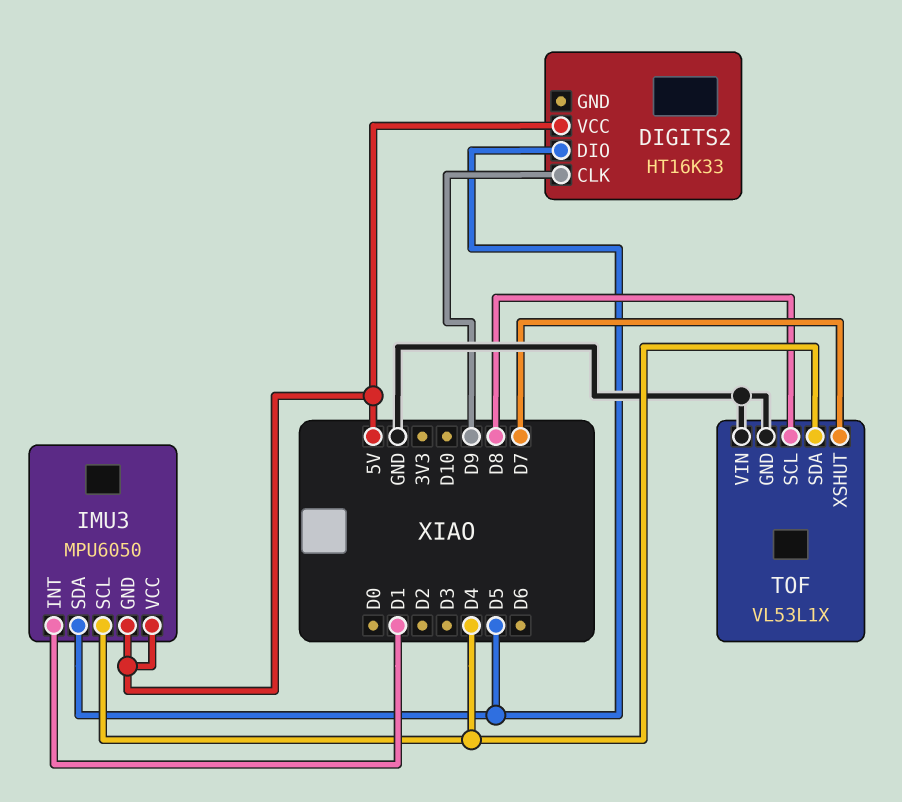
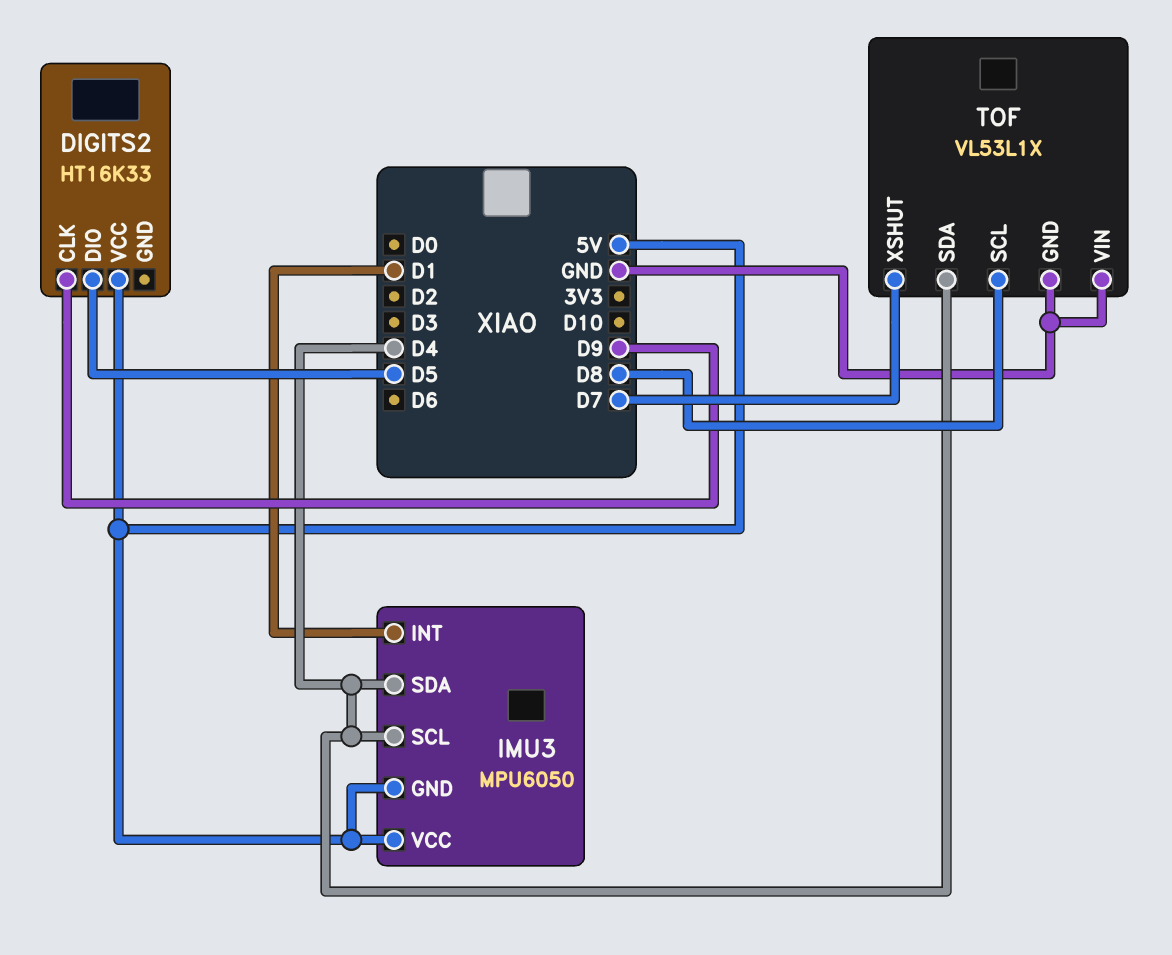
IMU3 pin SDA: D5 -> D4

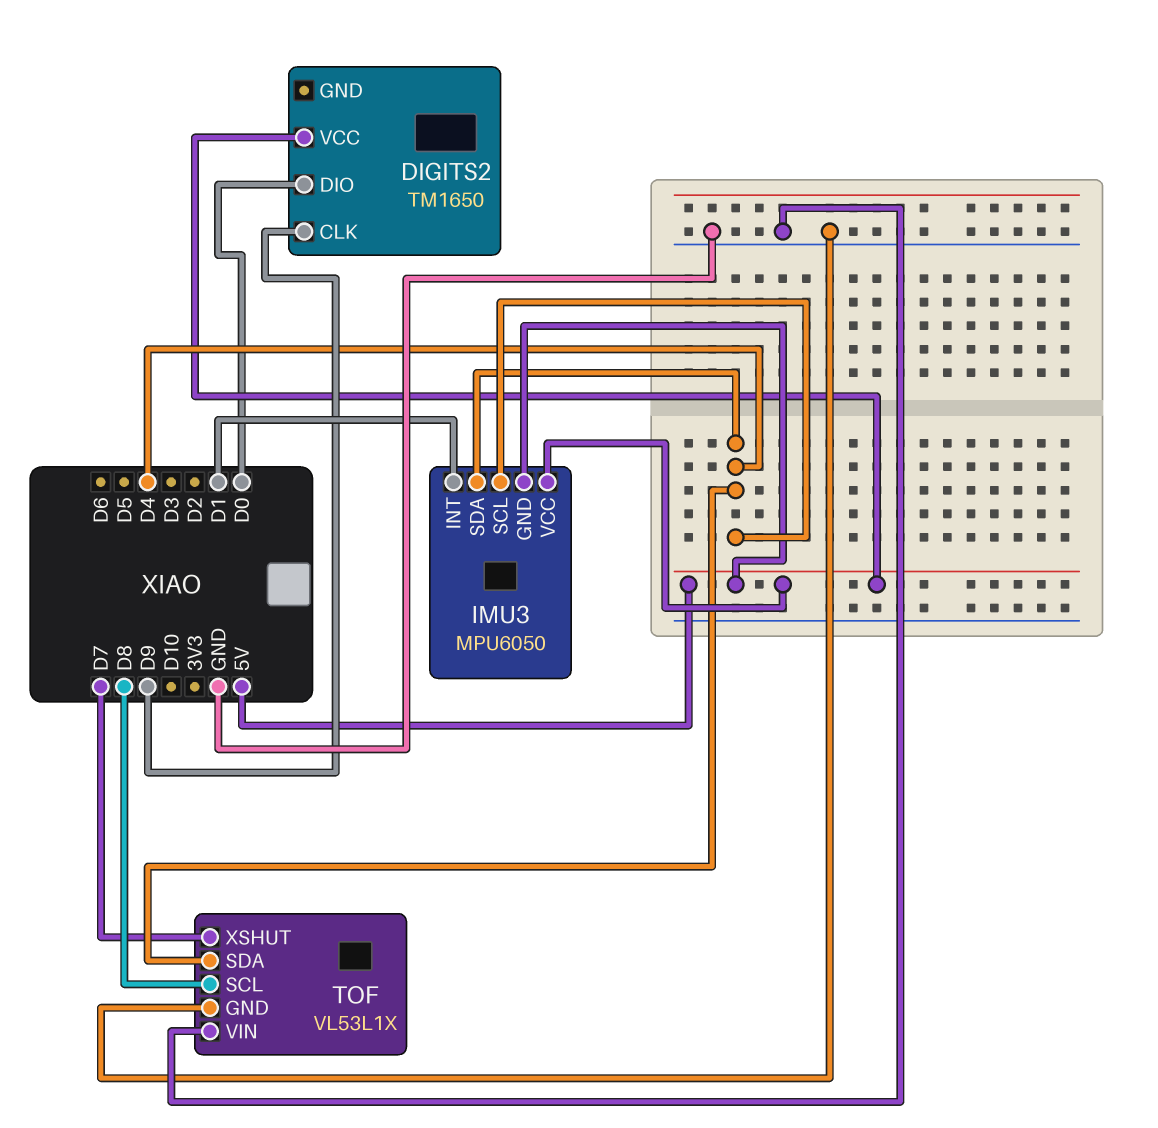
DIGITS2: HT16K33 -> TM1650
DIGITS2 pin DIO: D5 -> D0

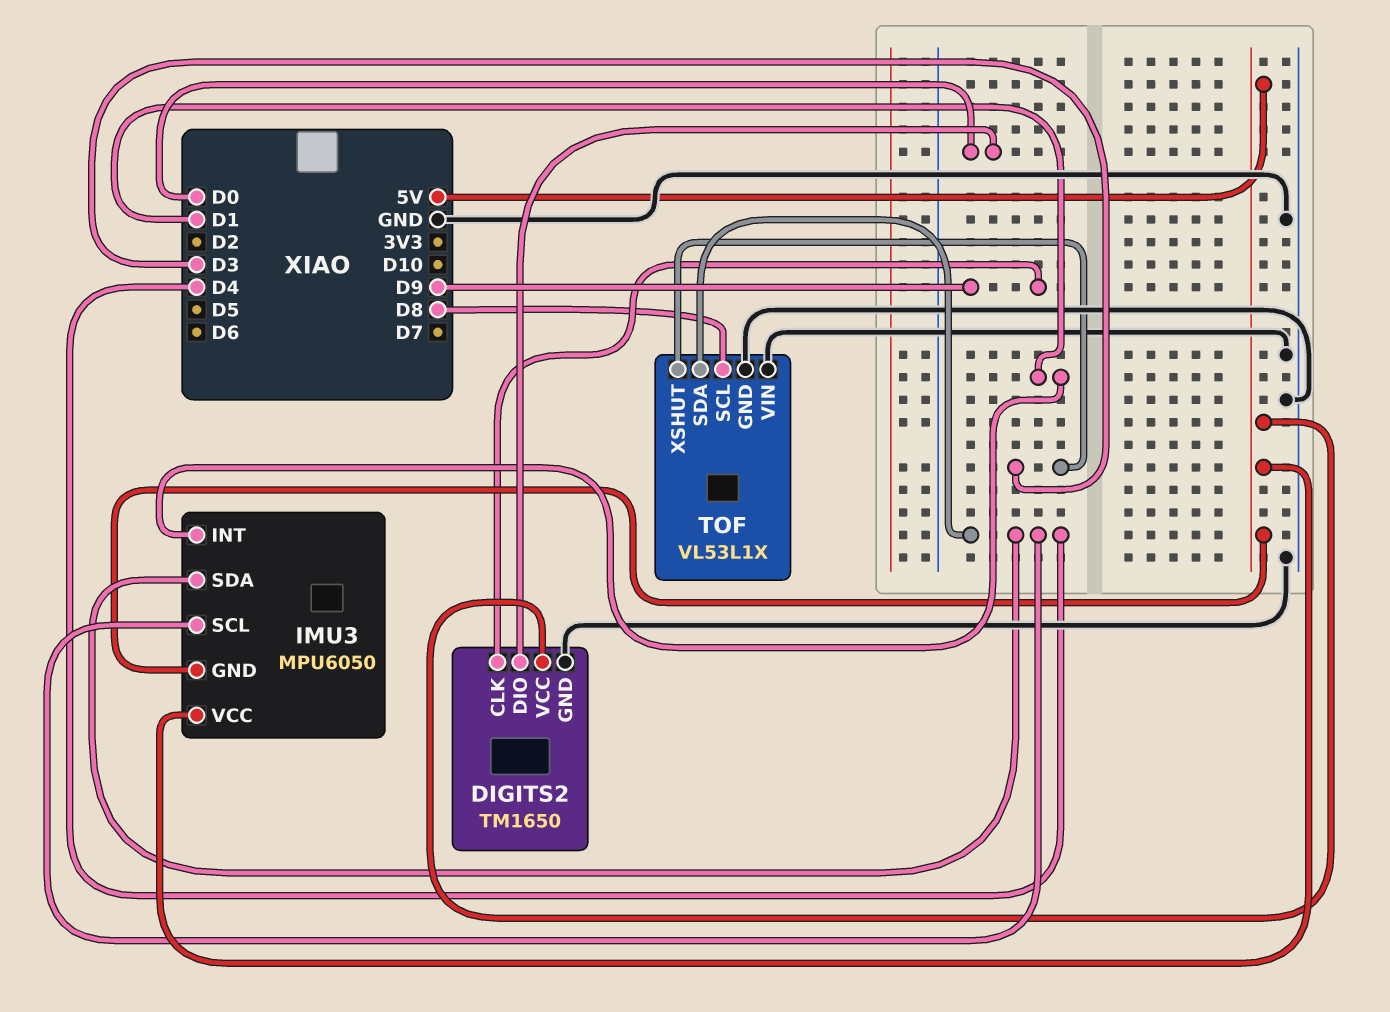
DIGITS2 pin GND: none -> GND
TOF pin XSHUT: D7 -> D3

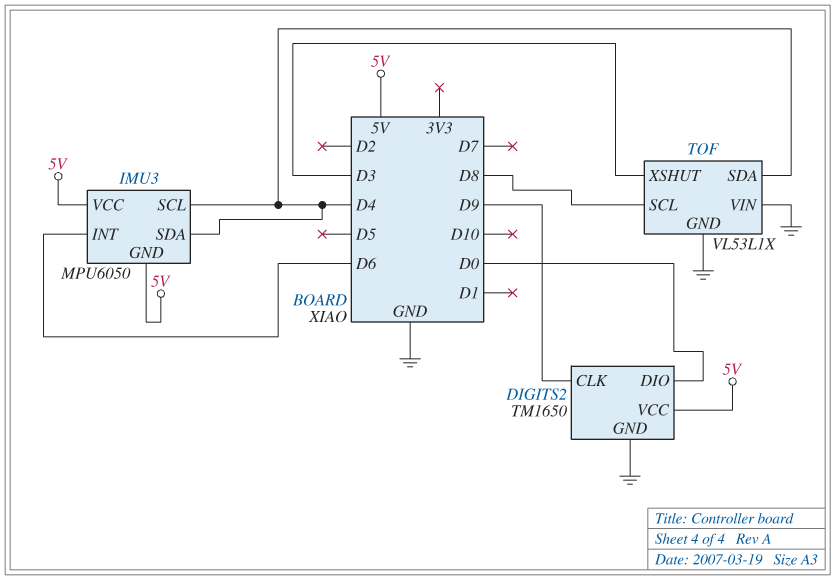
IMU3 pin INT: D1 -> D6

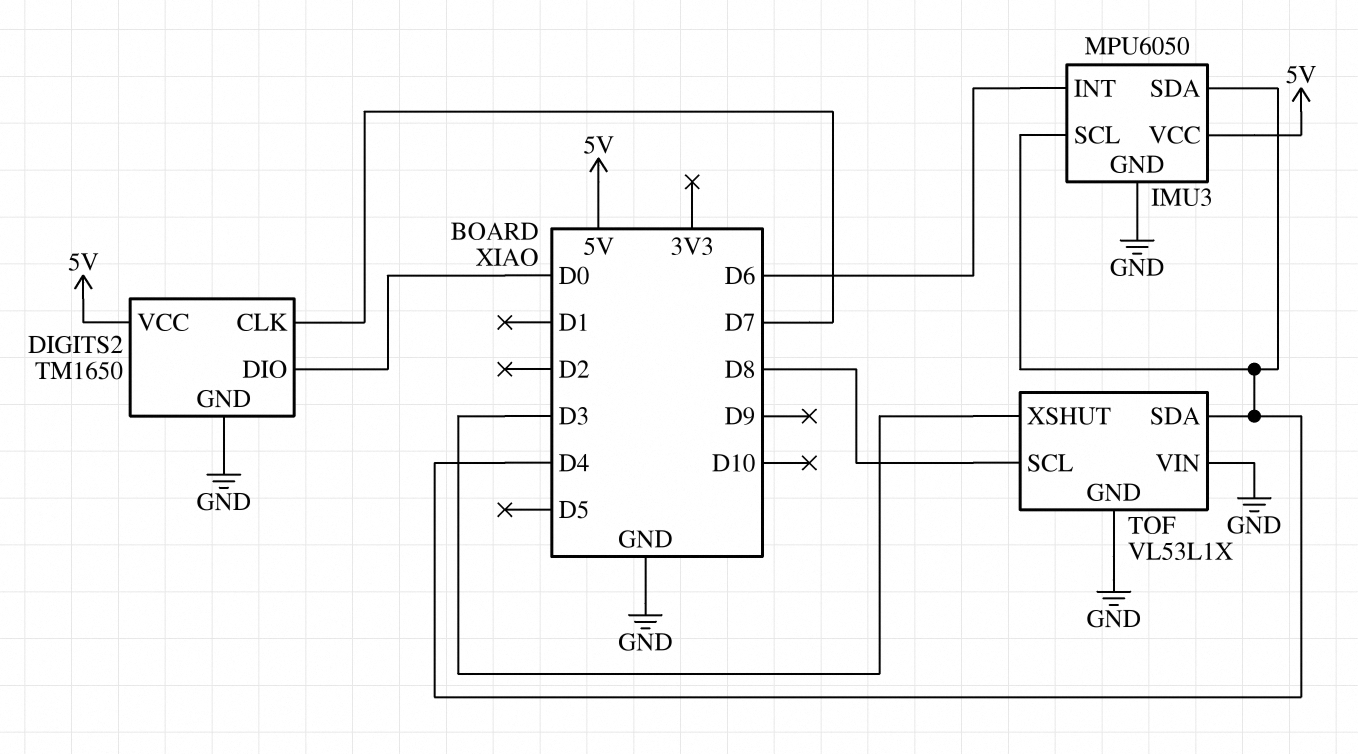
DIGITS2 pin CLK: D9 -> D7
IMU3 pin GND: 5V -> GND

